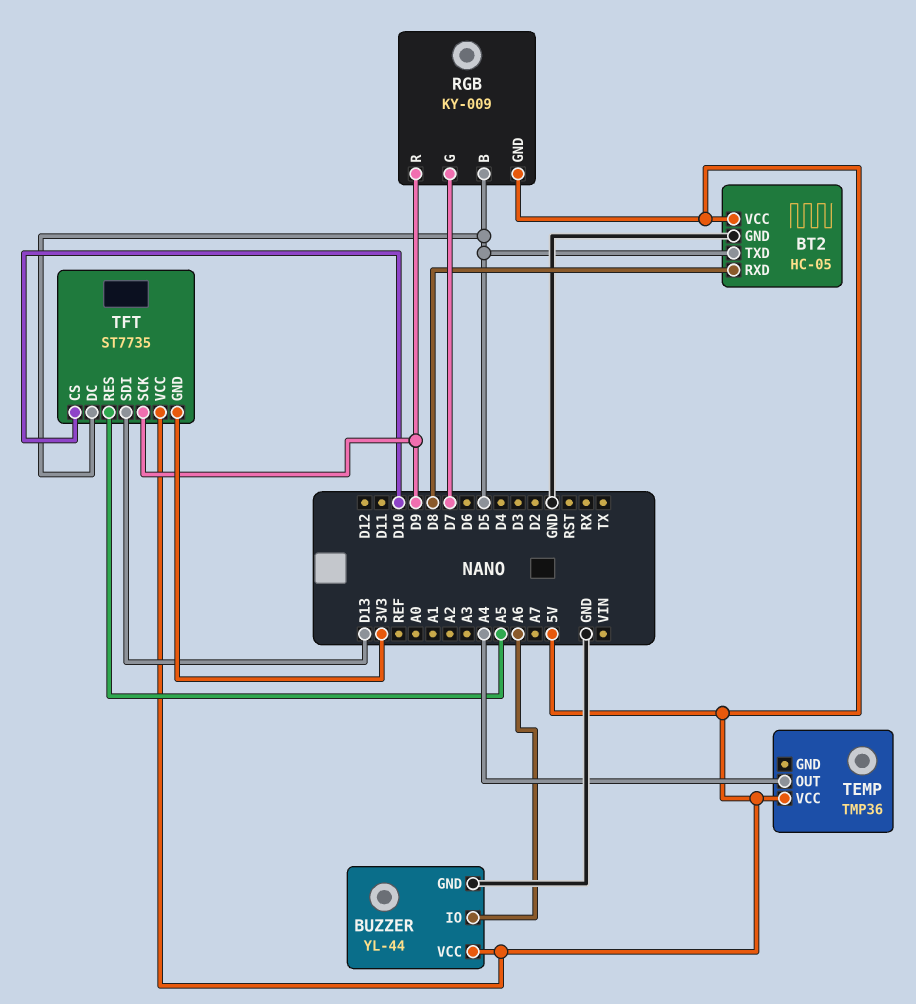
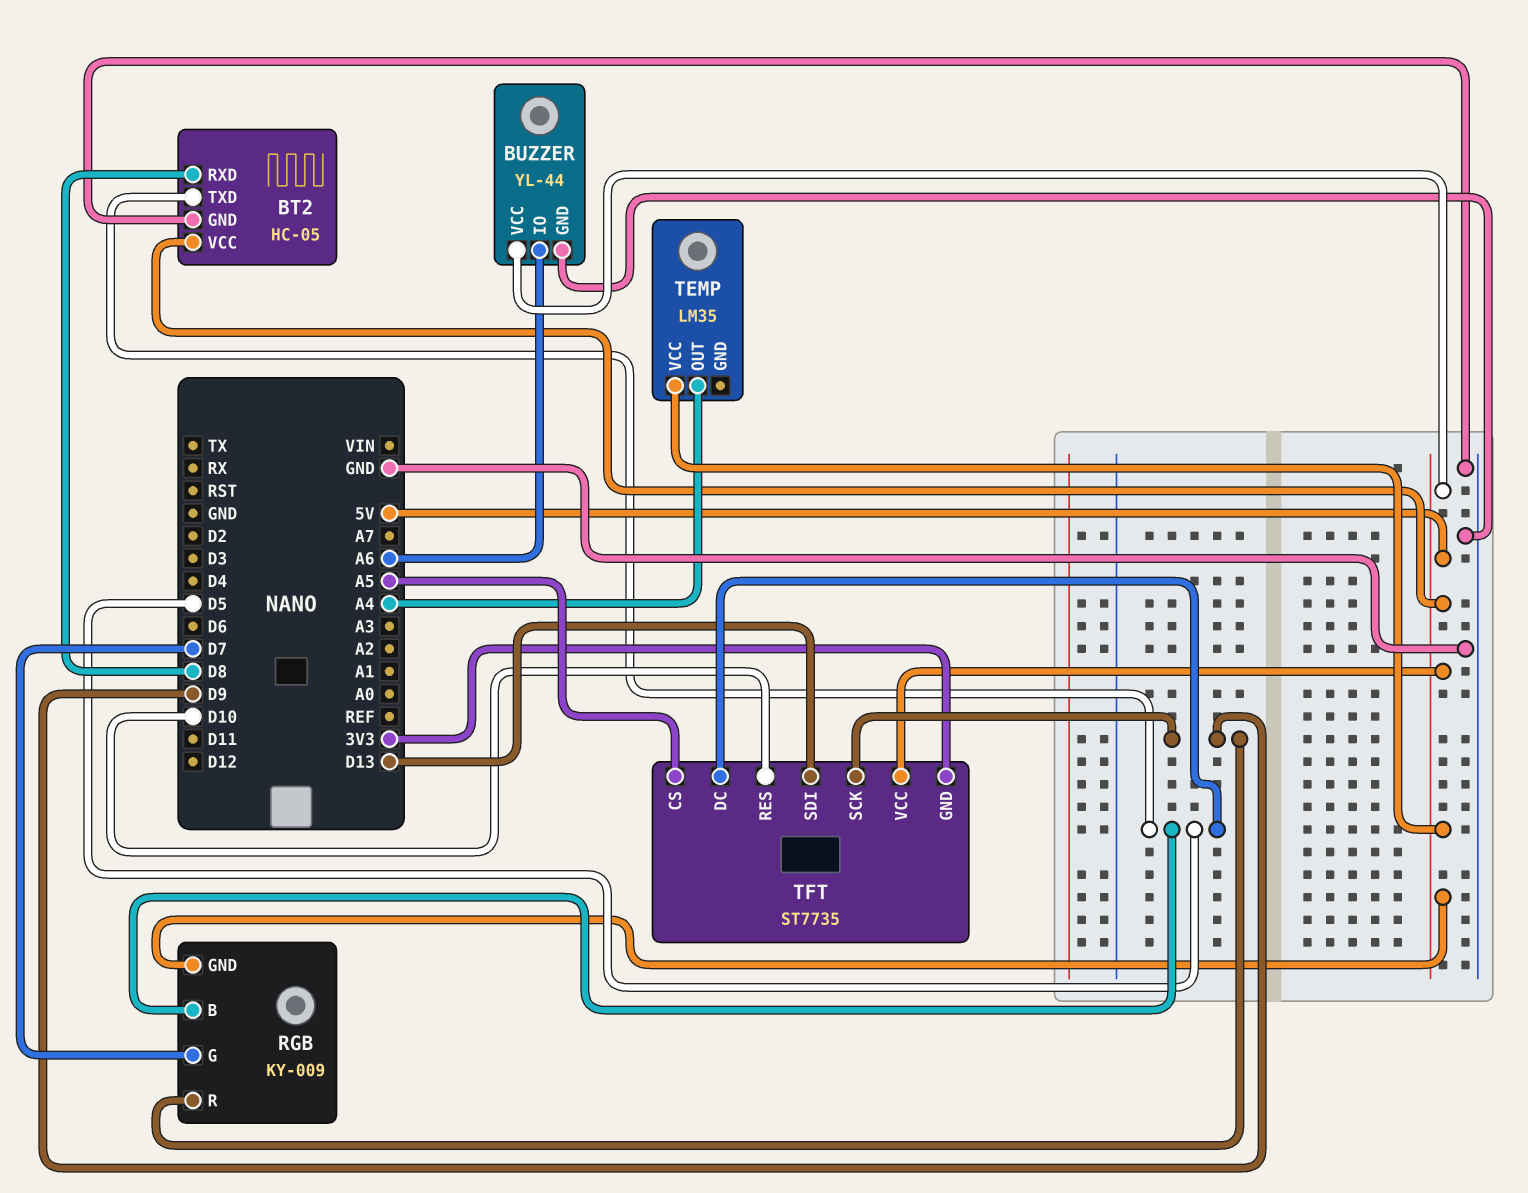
TEMP: TMP36 -> LM35
TFT pin CS: D10 -> A5
TFT pin RES: A5 -> D10

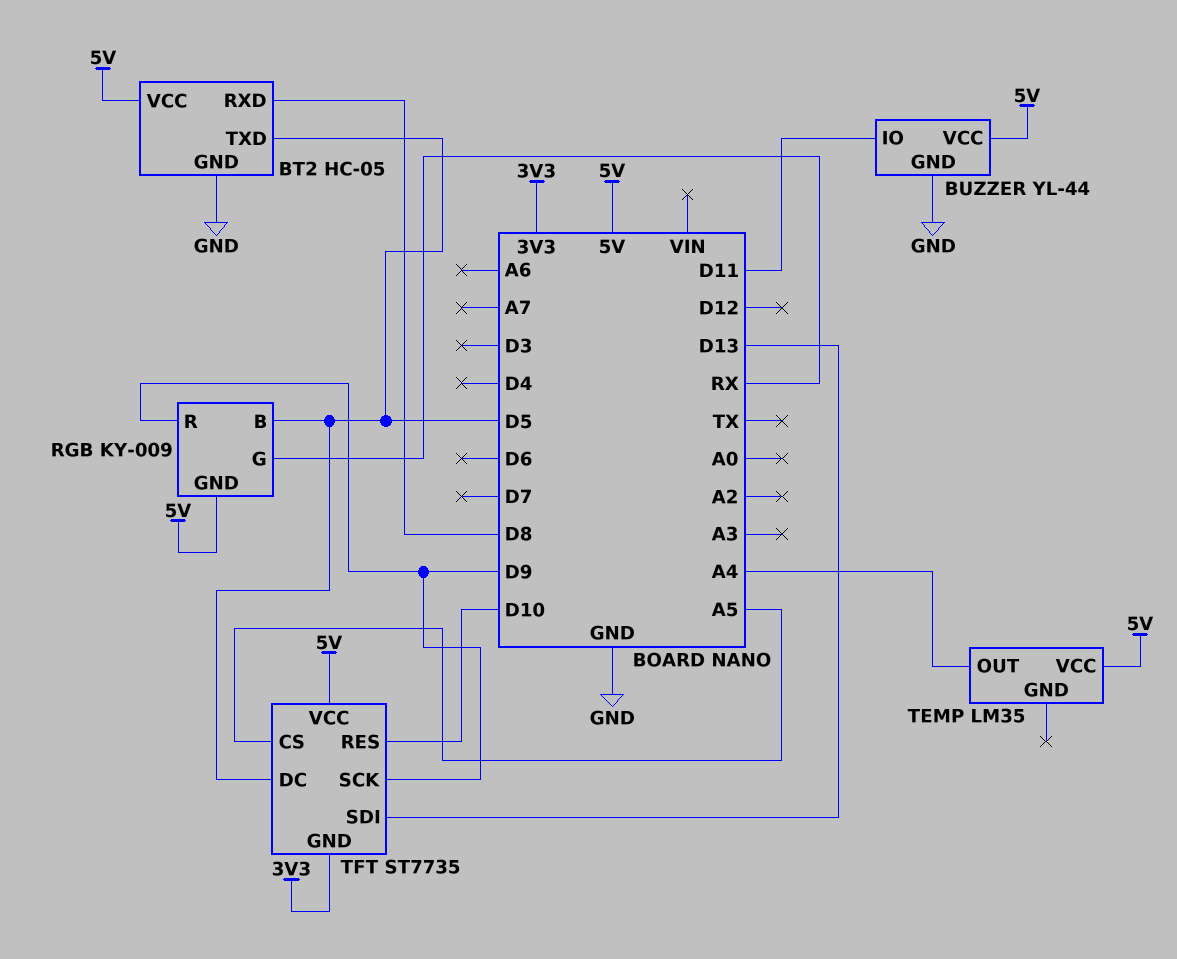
BUZZER pin IO: A6 -> D11
RGB pin G: D7 -> RX

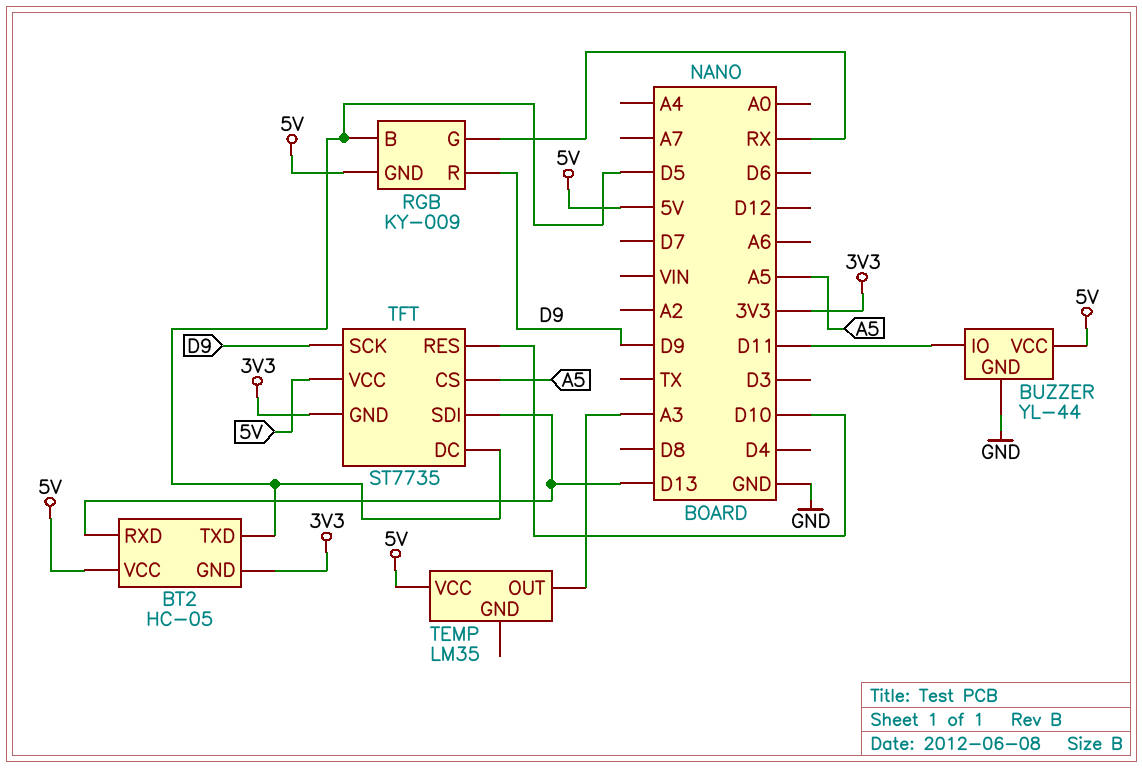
BT2 pin GND: GND -> 3V3
BT2 pin RXD: D8 -> D13
TEMP pin OUT: A4 -> A3

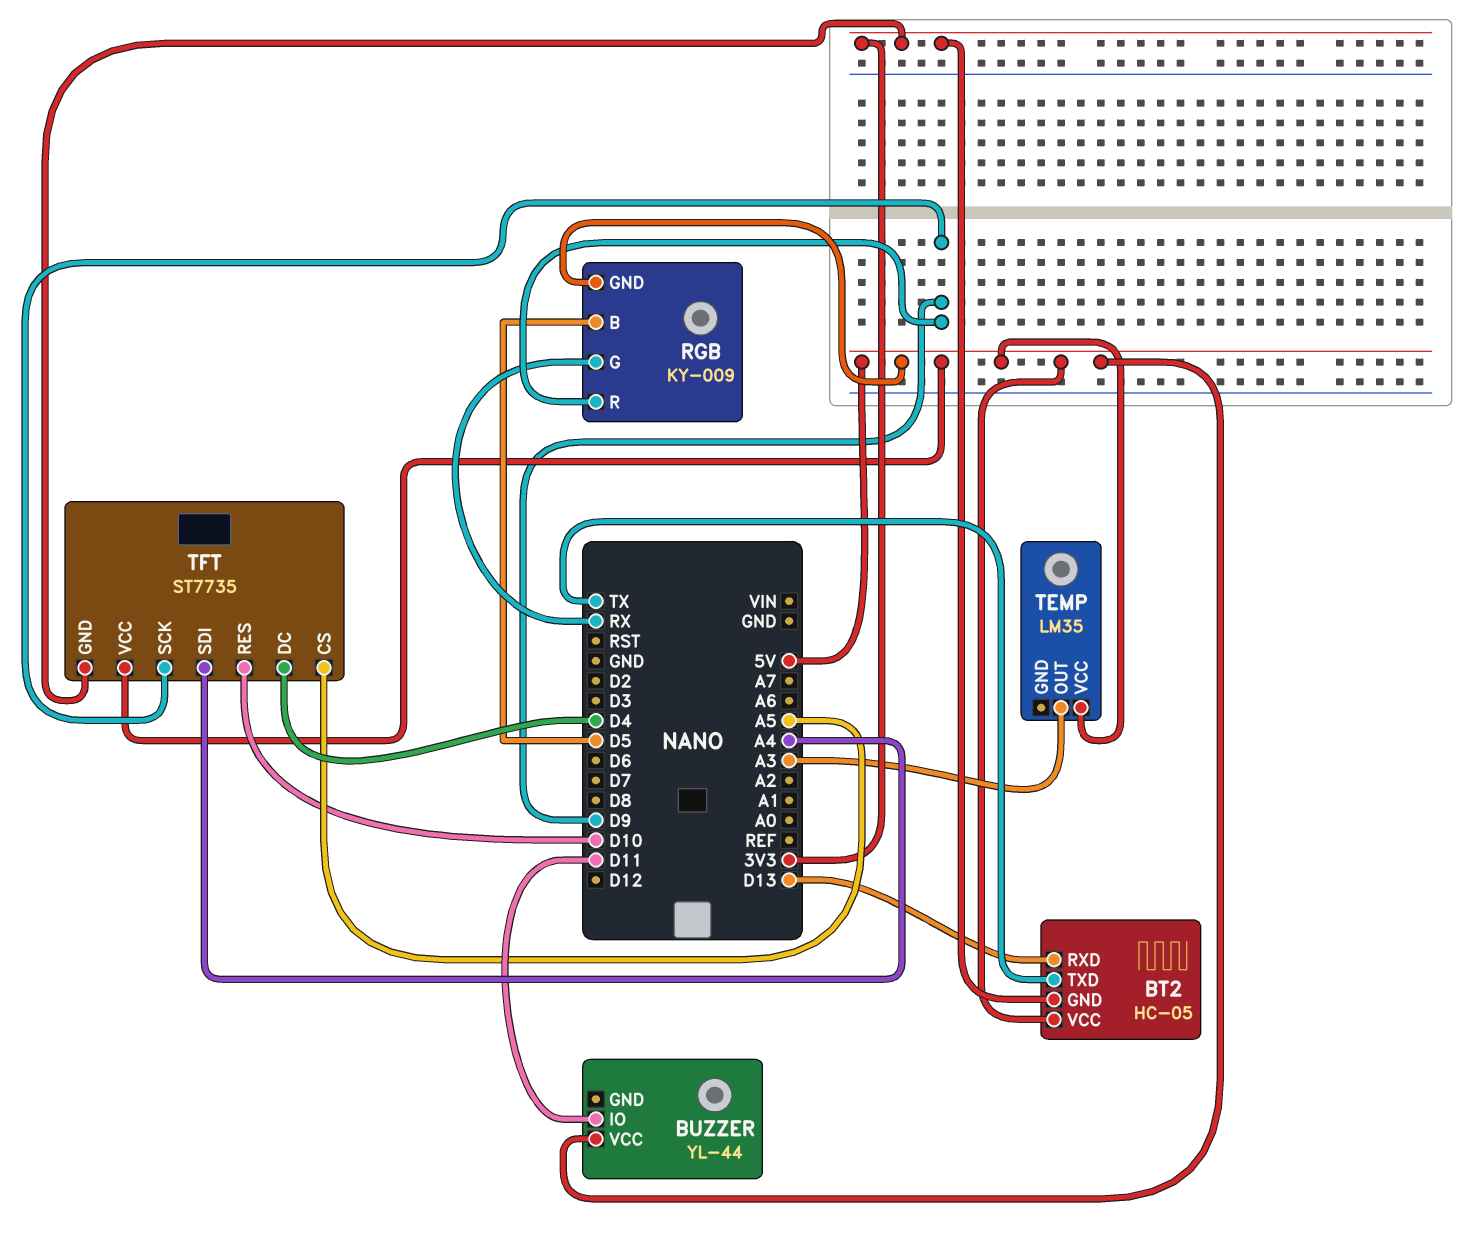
BT2 pin TXD: D5 -> TX
BUZZER pin GND: GND -> none
TFT pin DC: D5 -> D4
TFT pin SDI: D13 -> A4

